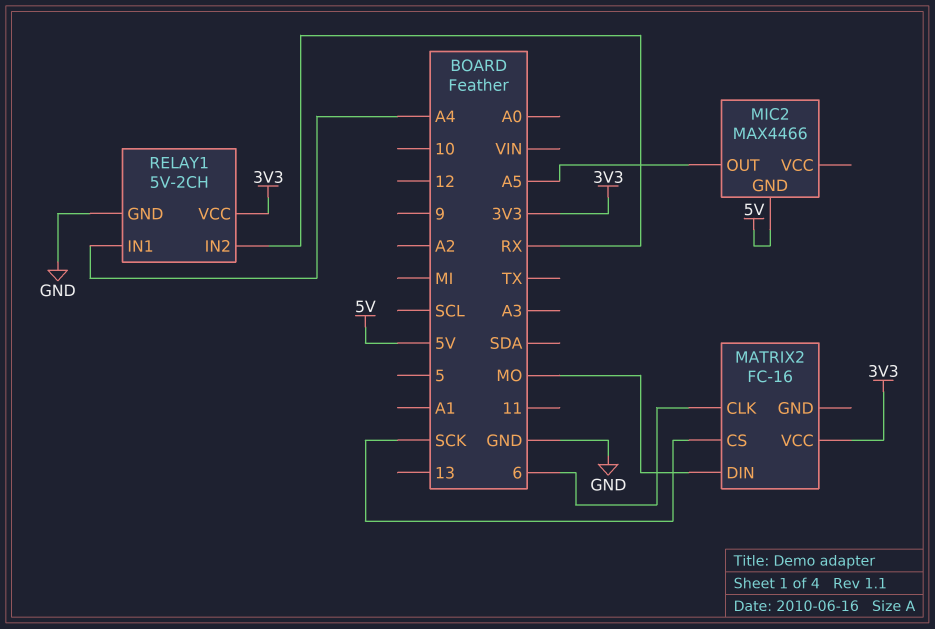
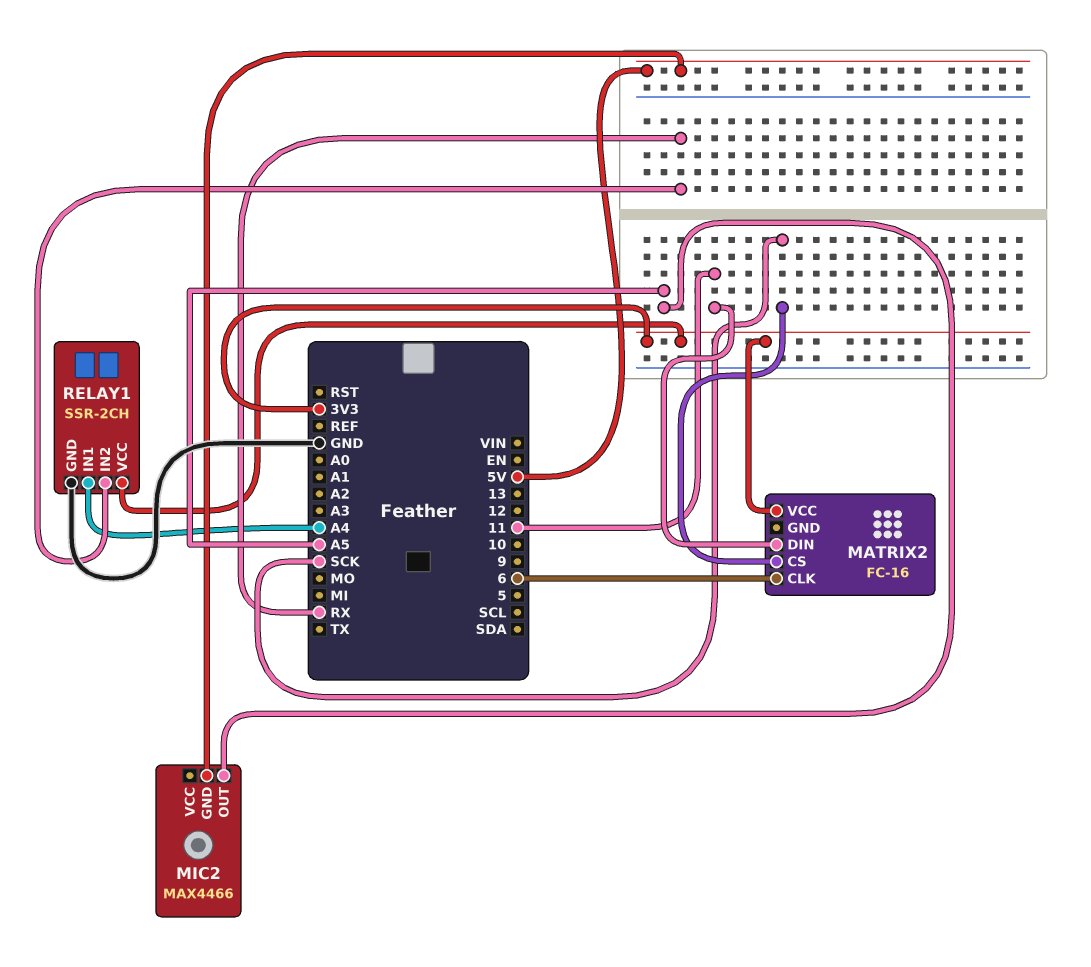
MATRIX2 pin DIN: MO -> 11
RELAY1: 5V-2CH -> SSR-2CH

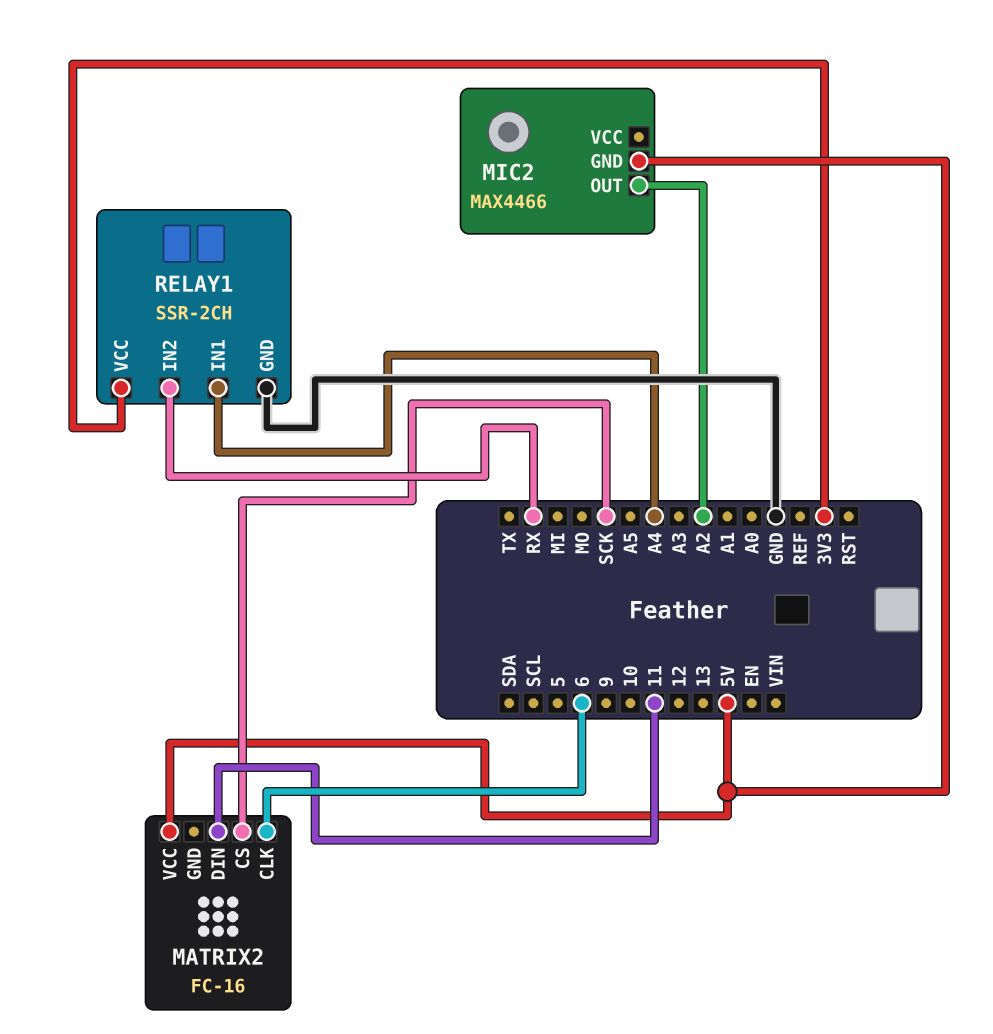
MATRIX2 pin VCC: 3V3 -> 5V
MIC2 pin OUT: A5 -> A2

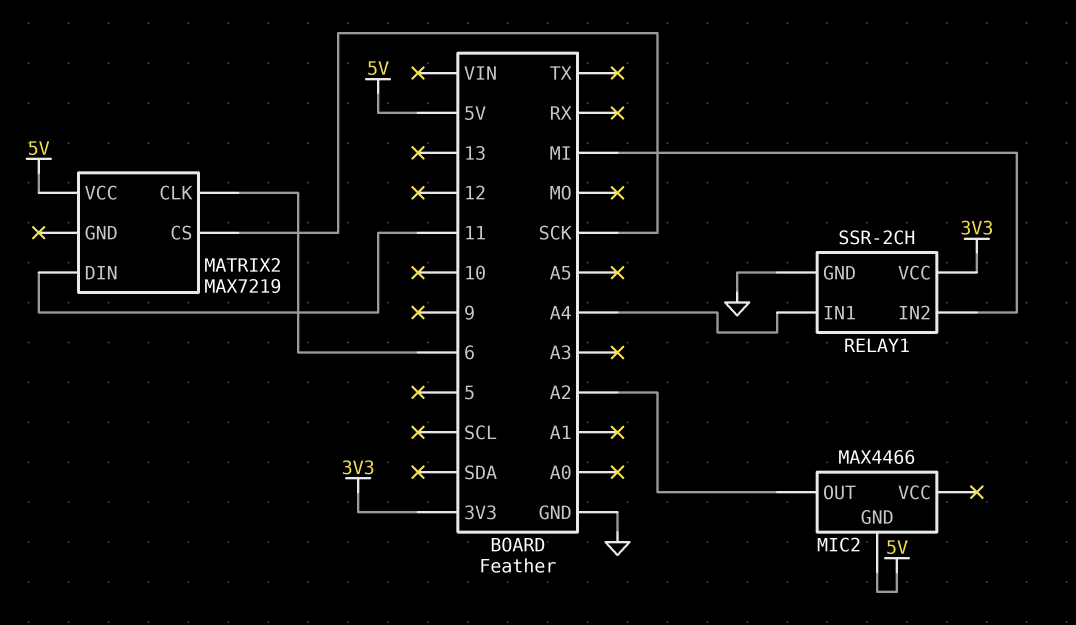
MATRIX2: FC-16 -> MAX7219
RELAY1 pin IN2: RX -> MI

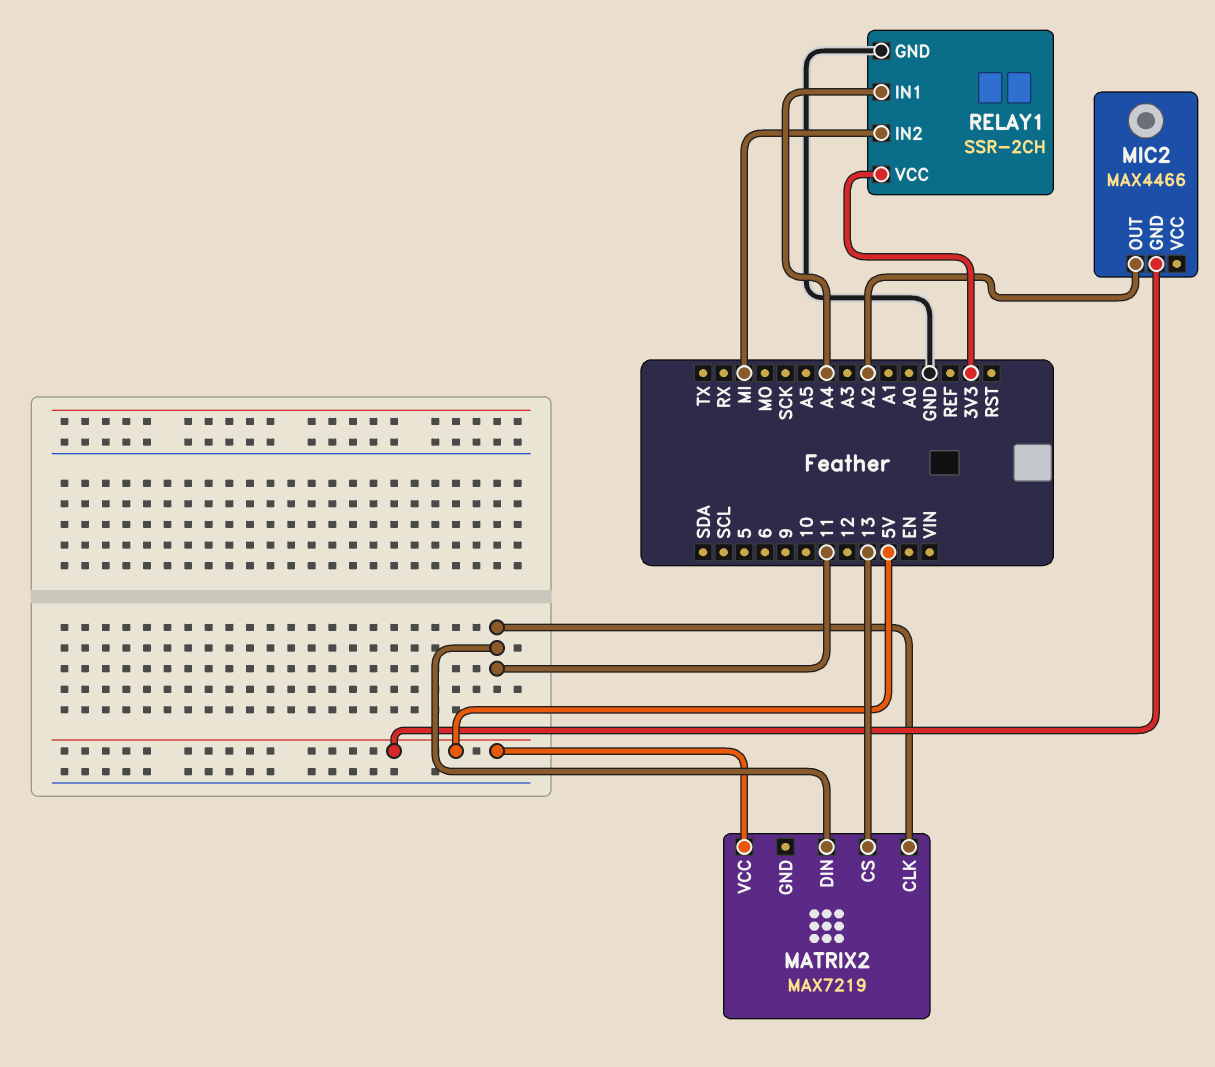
MATRIX2 pin CLK: 6 -> 11
MATRIX2 pin CS: SCK -> 13

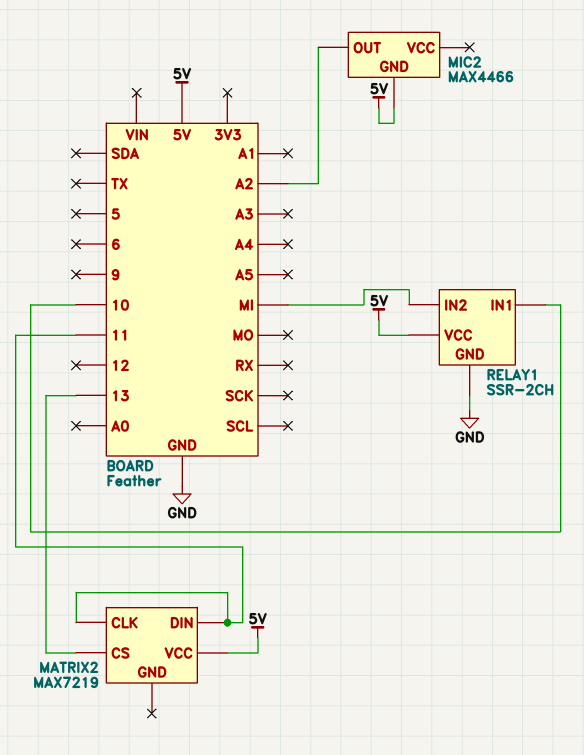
RELAY1 pin IN1: A4 -> 10
RELAY1 pin VCC: 3V3 -> 5V

